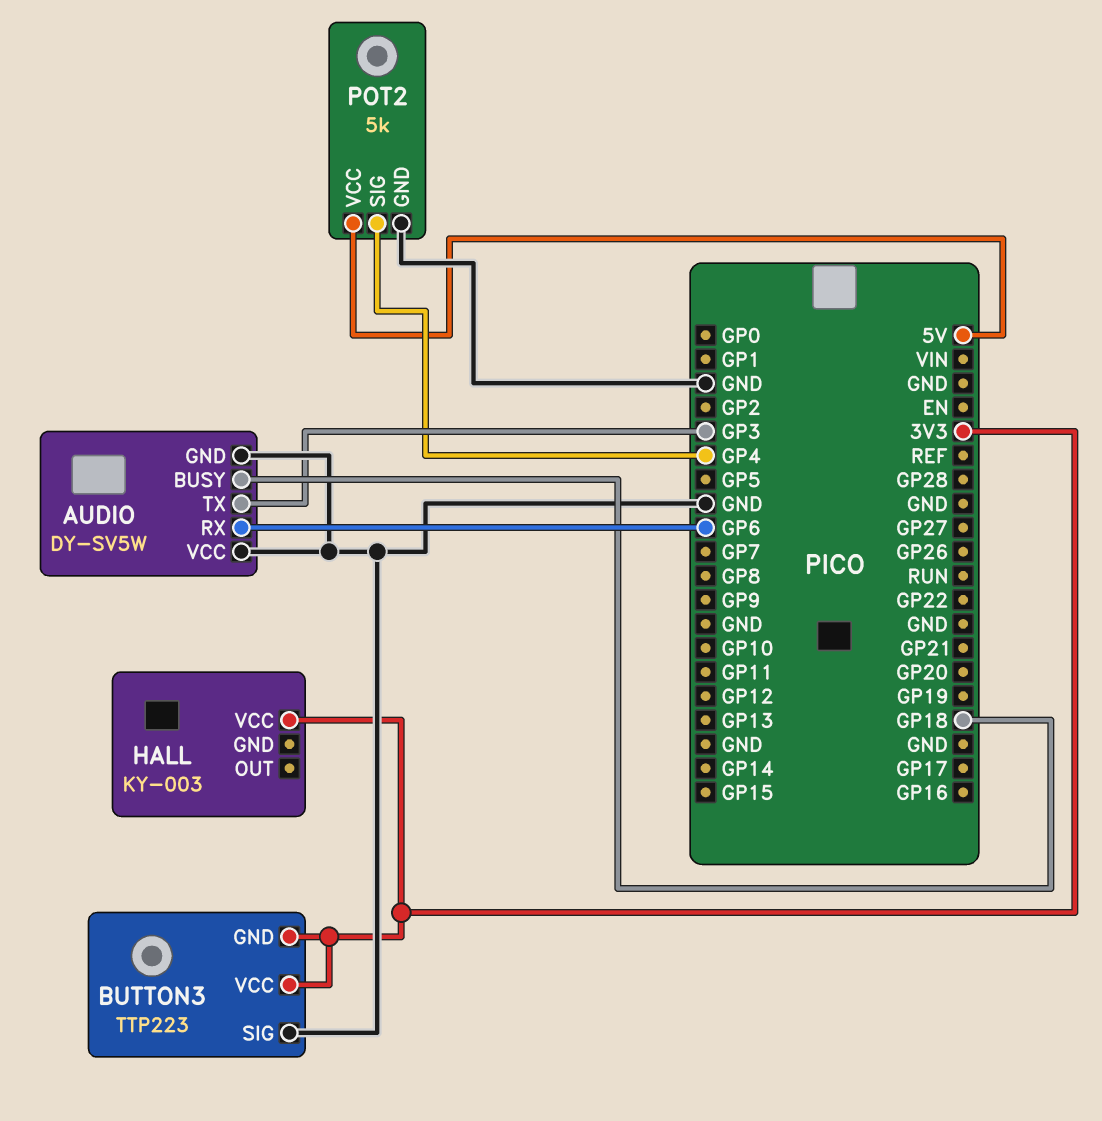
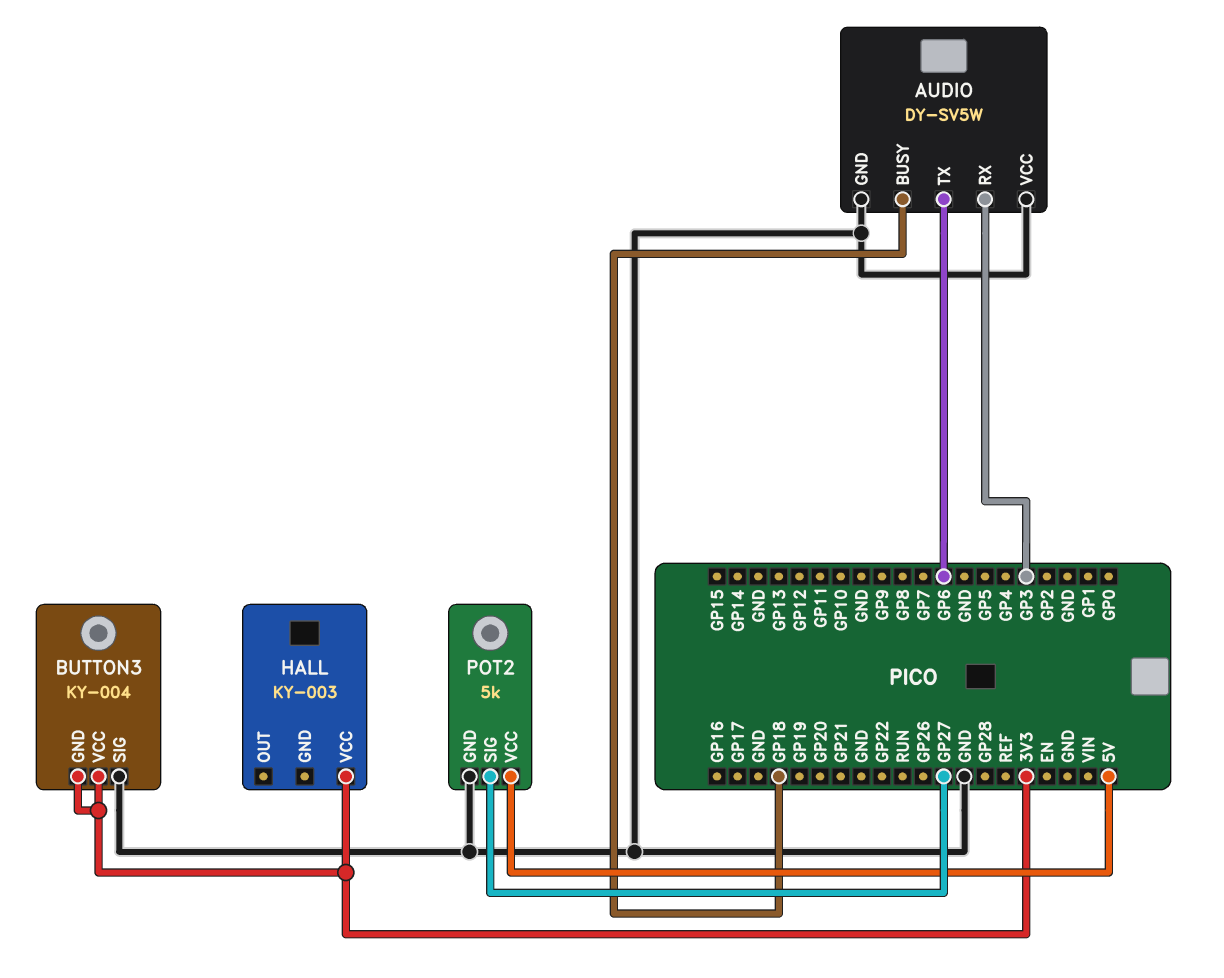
AUDIO pin RX: GP6 -> GP3
AUDIO pin TX: GP3 -> GP6
BUTTON3: TTP223 -> KY-004
POT2 pin SIG: GP4 -> GP27

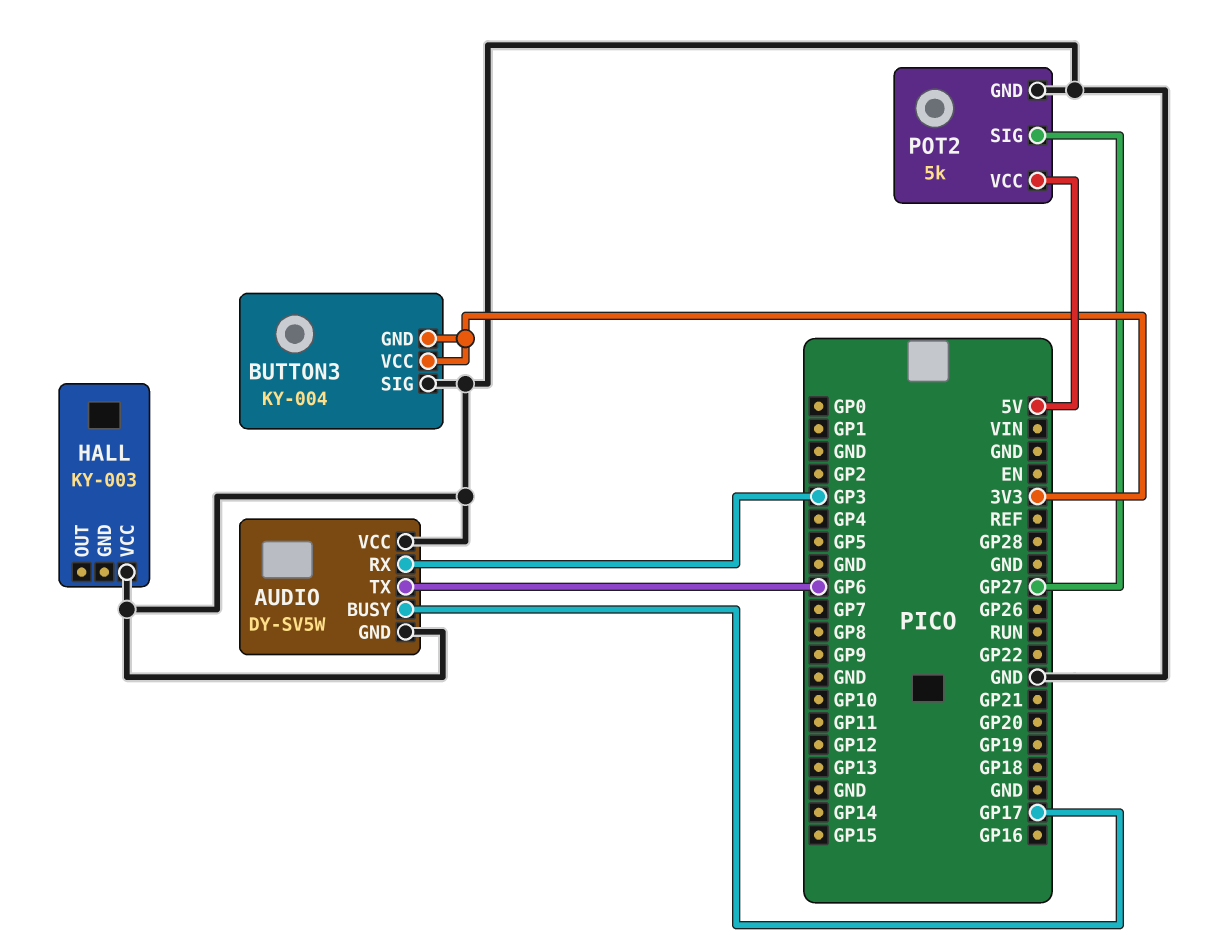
AUDIO pin BUSY: GP18 -> GP17
HALL pin VCC: 3V3 -> GND

